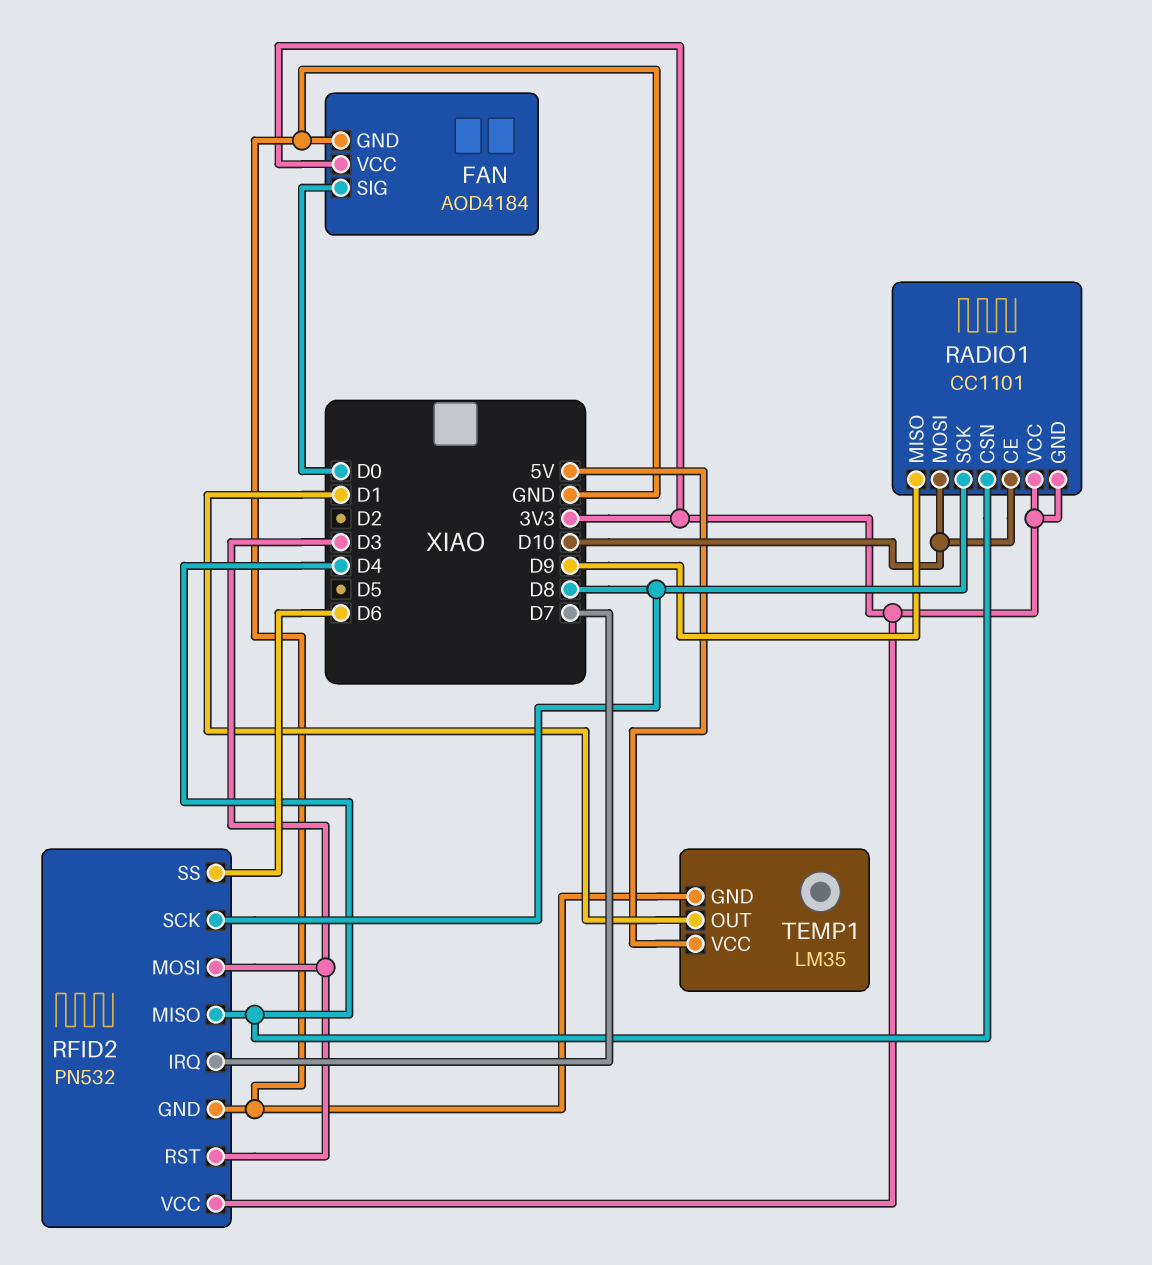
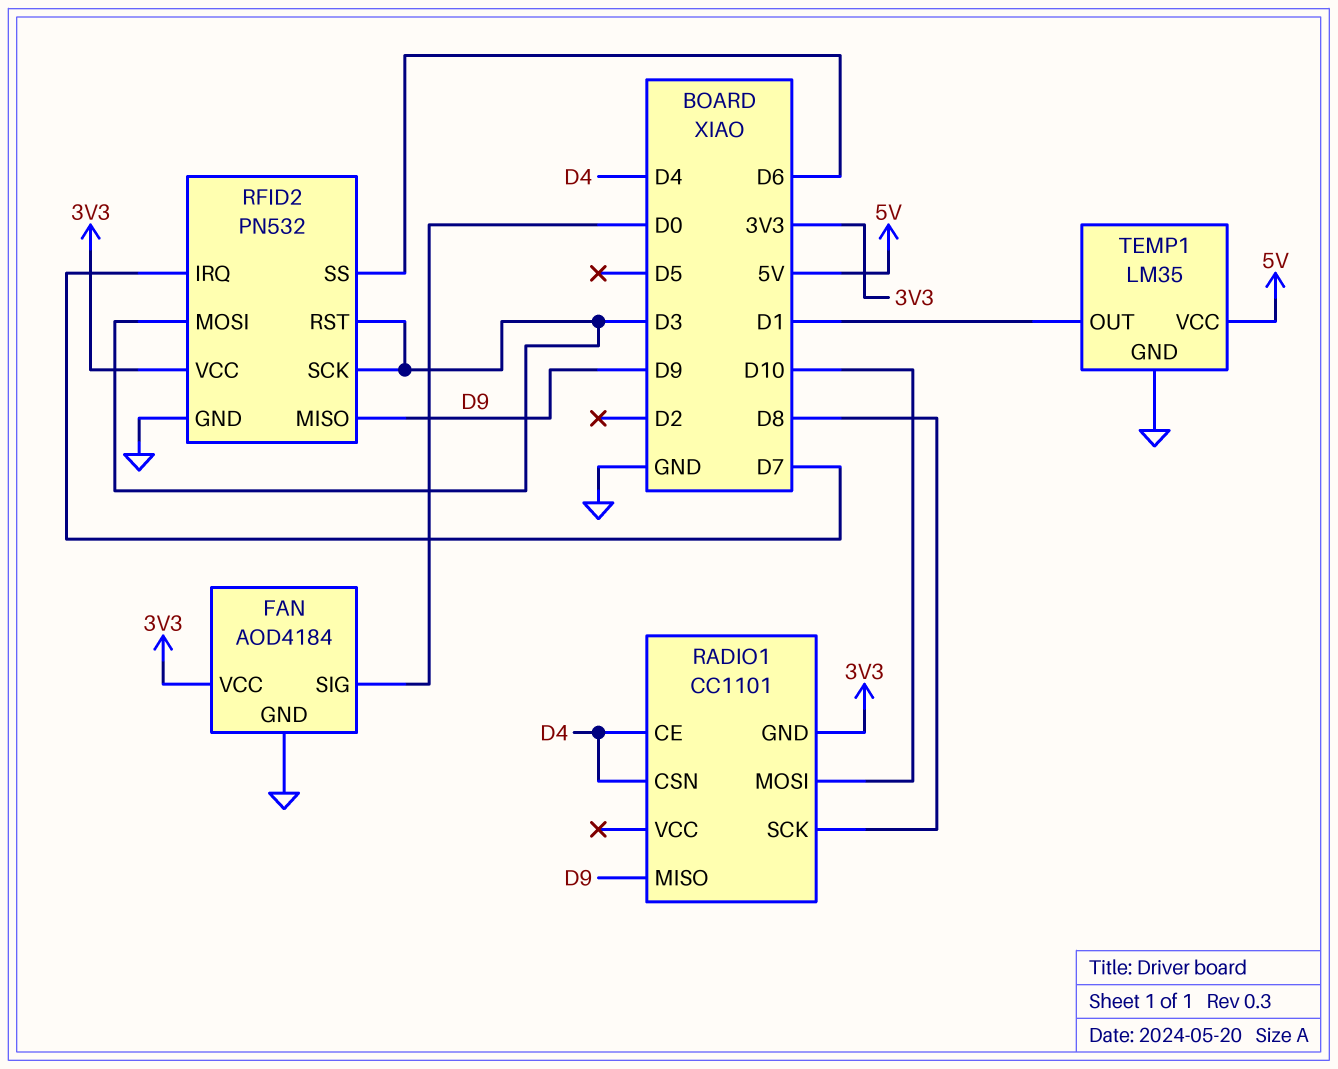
RADIO1 pin CE: D10 -> D4
RADIO1 pin VCC: 3V3 -> none
RFID2 pin MISO: D4 -> D9
RFID2 pin SCK: D8 -> D3

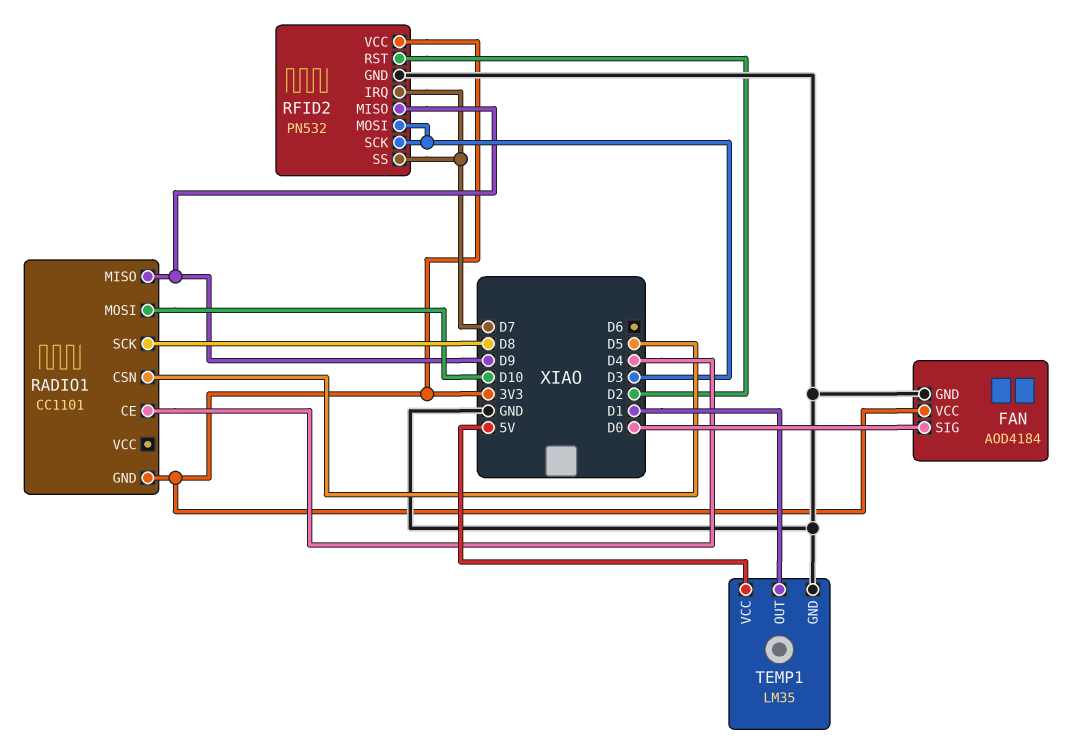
RADIO1 pin CSN: D4 -> D5
RFID2 pin RST: D3 -> D2
RFID2 pin SS: D6 -> D7

